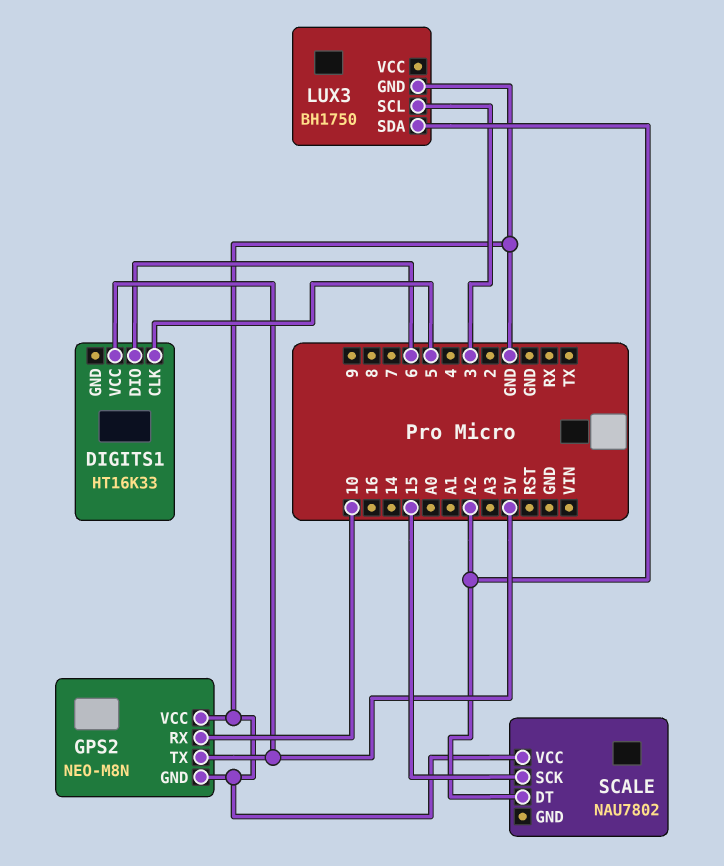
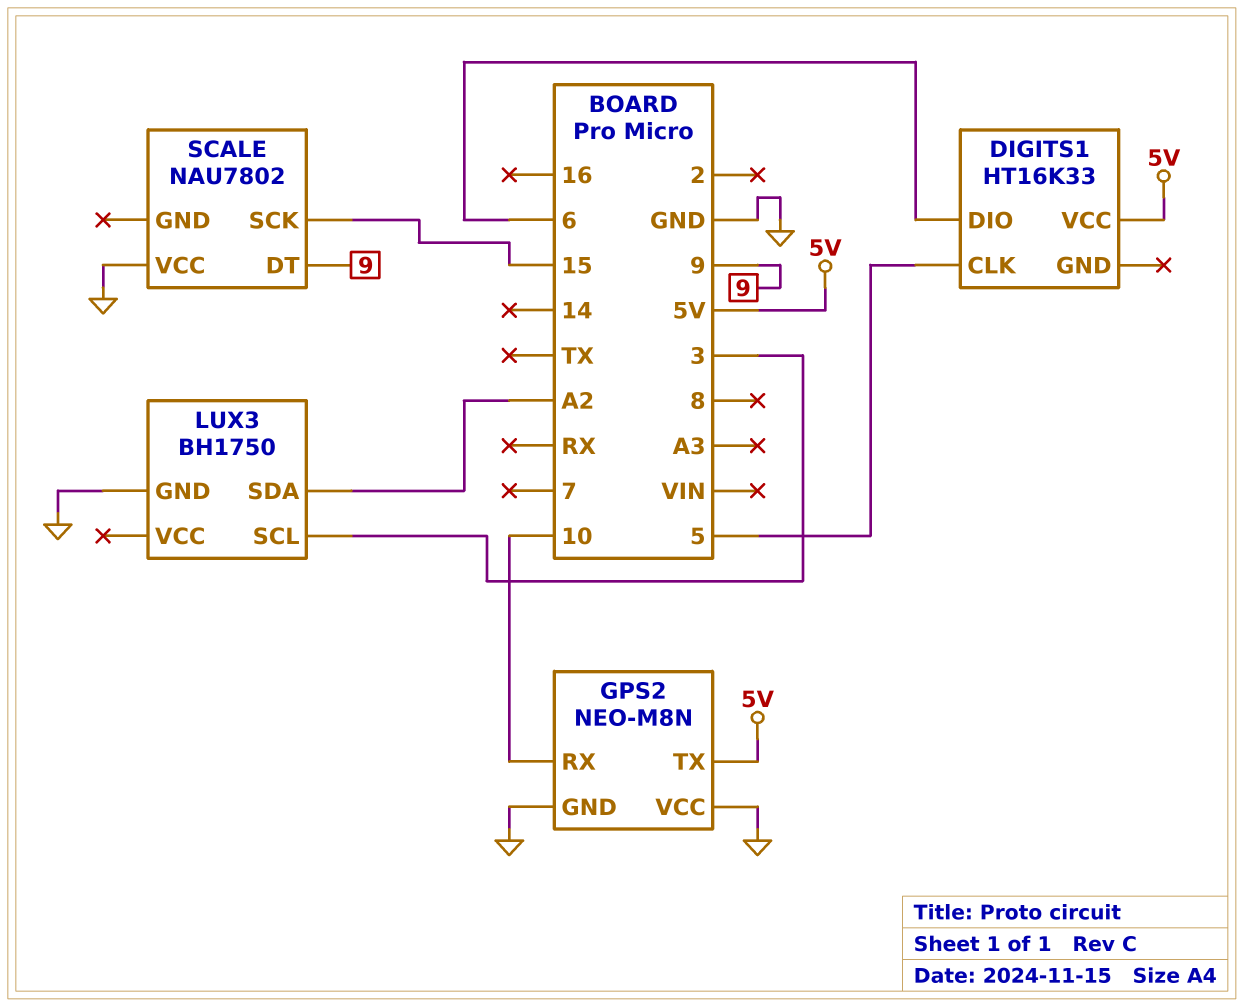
SCALE pin DT: A2 -> 9

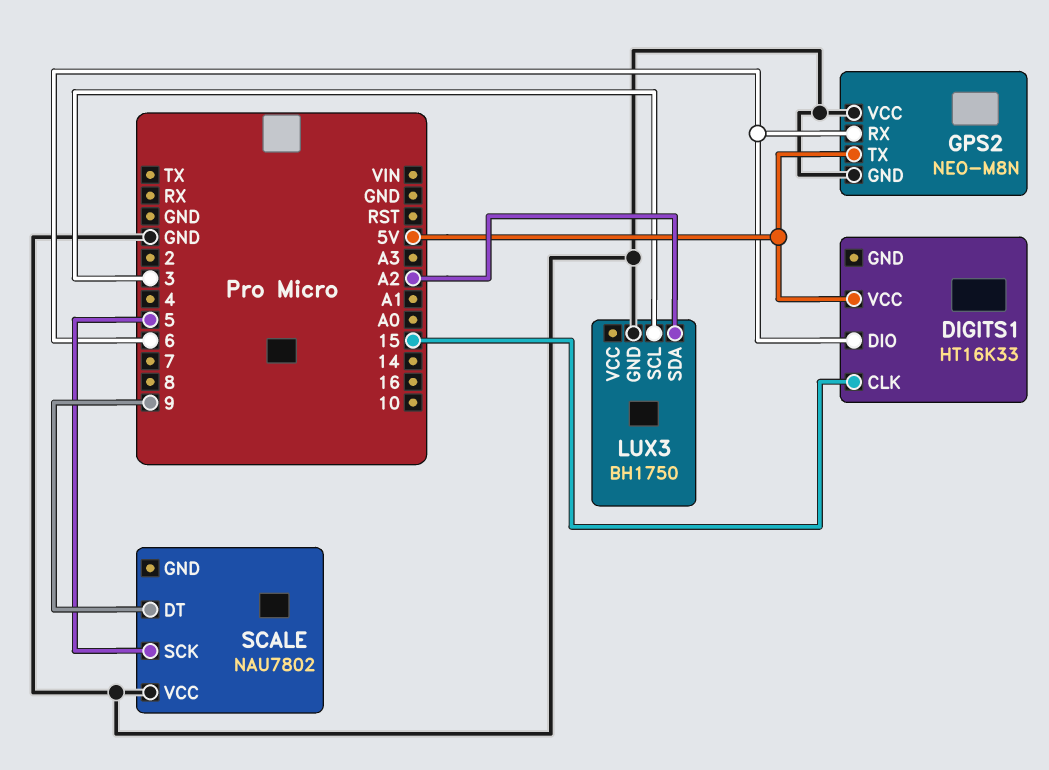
DIGITS1 pin CLK: 5 -> 15
GPS2 pin RX: 10 -> 6
SCALE pin SCK: 15 -> 5

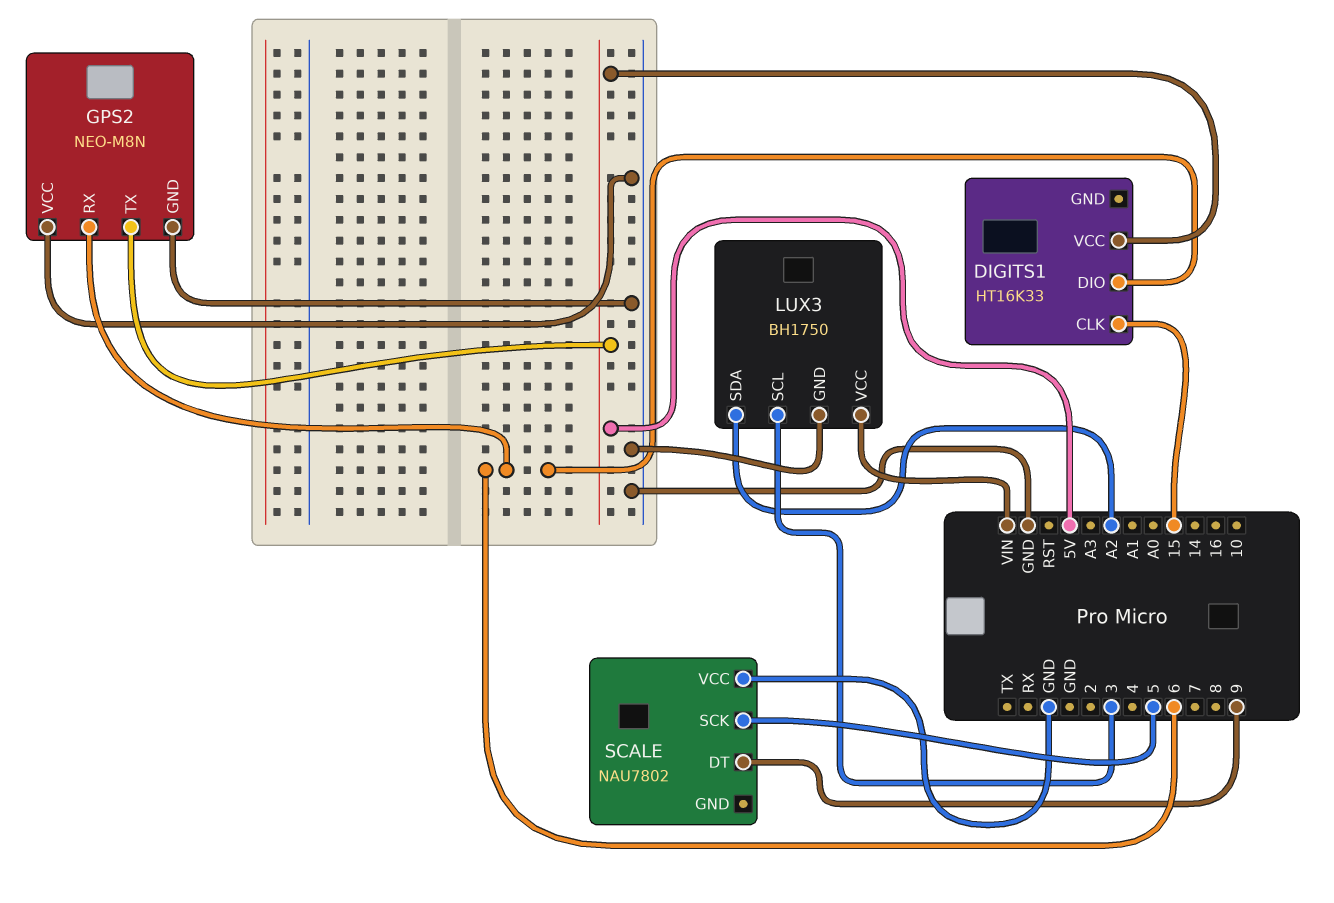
LUX3 pin VCC: none -> VIN

